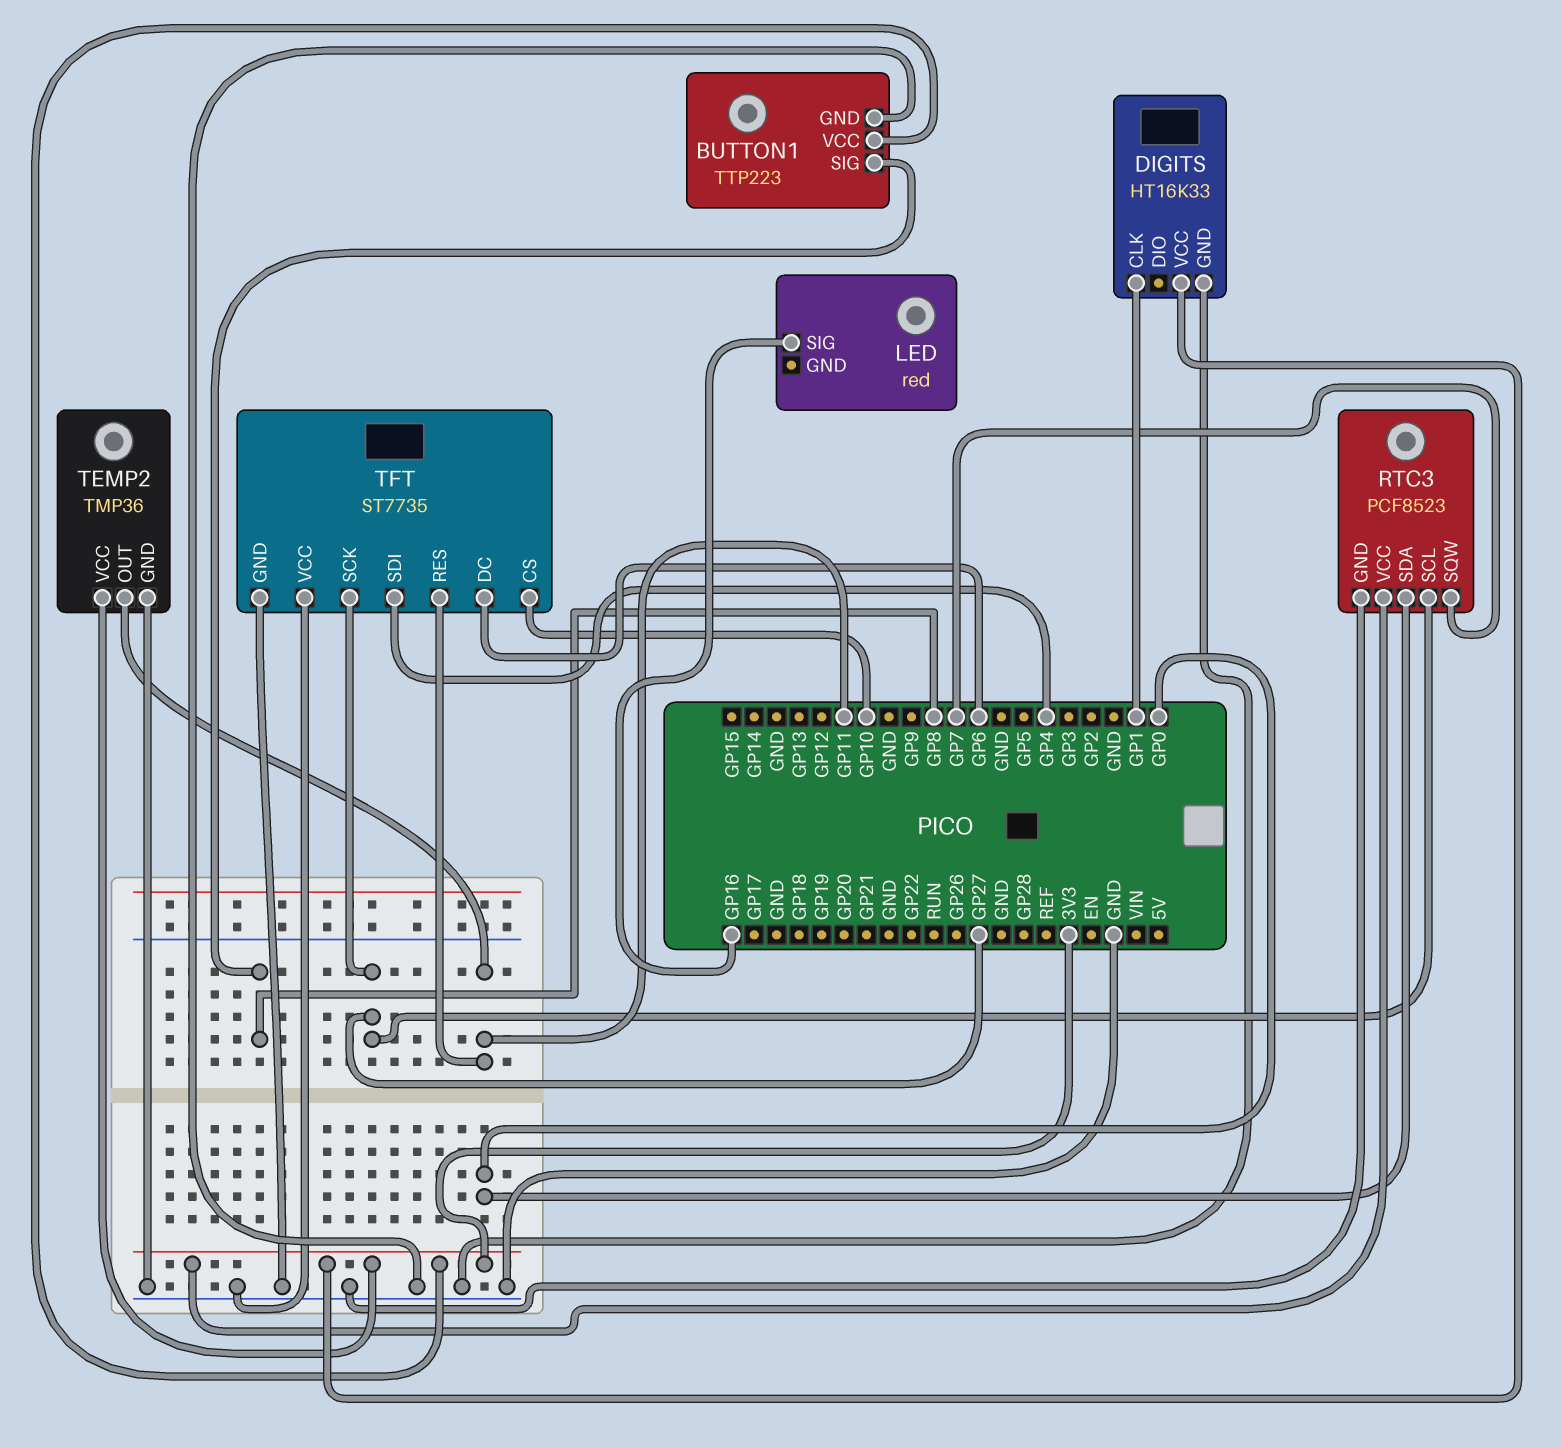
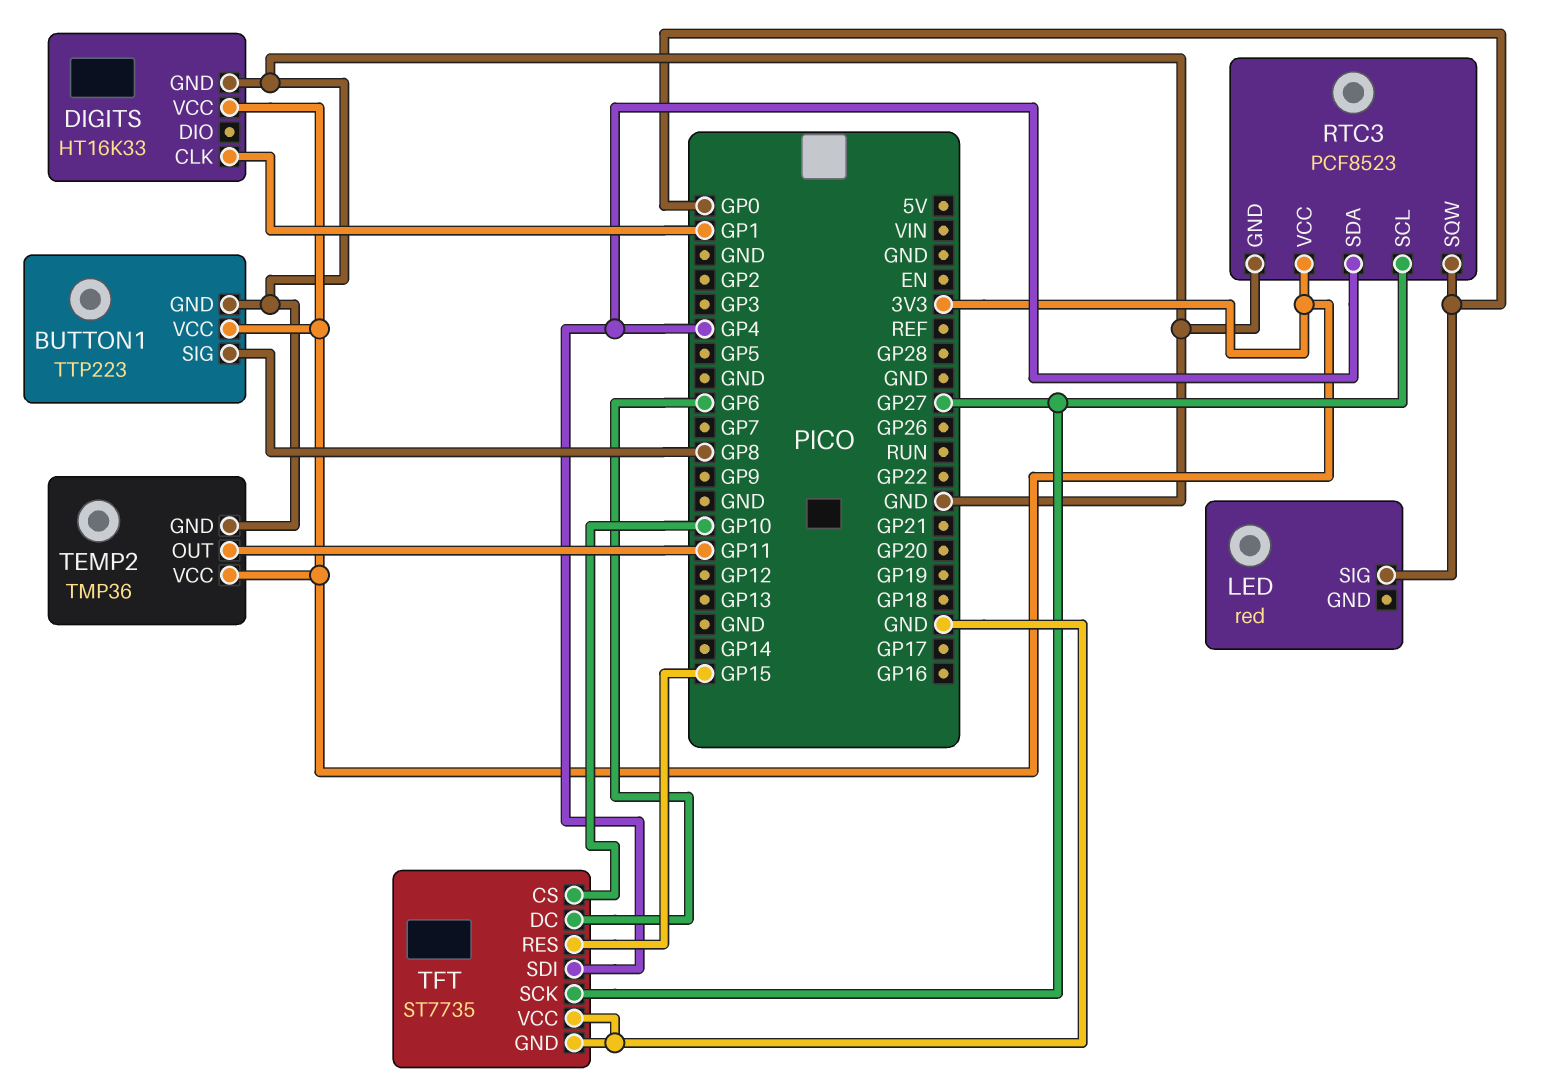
LED pin SIG: GP16 -> GP0
RTC3 pin SDA: GP0 -> GP4
RTC3 pin SQW: GP7 -> GP0
TFT pin RES: GP11 -> GP15

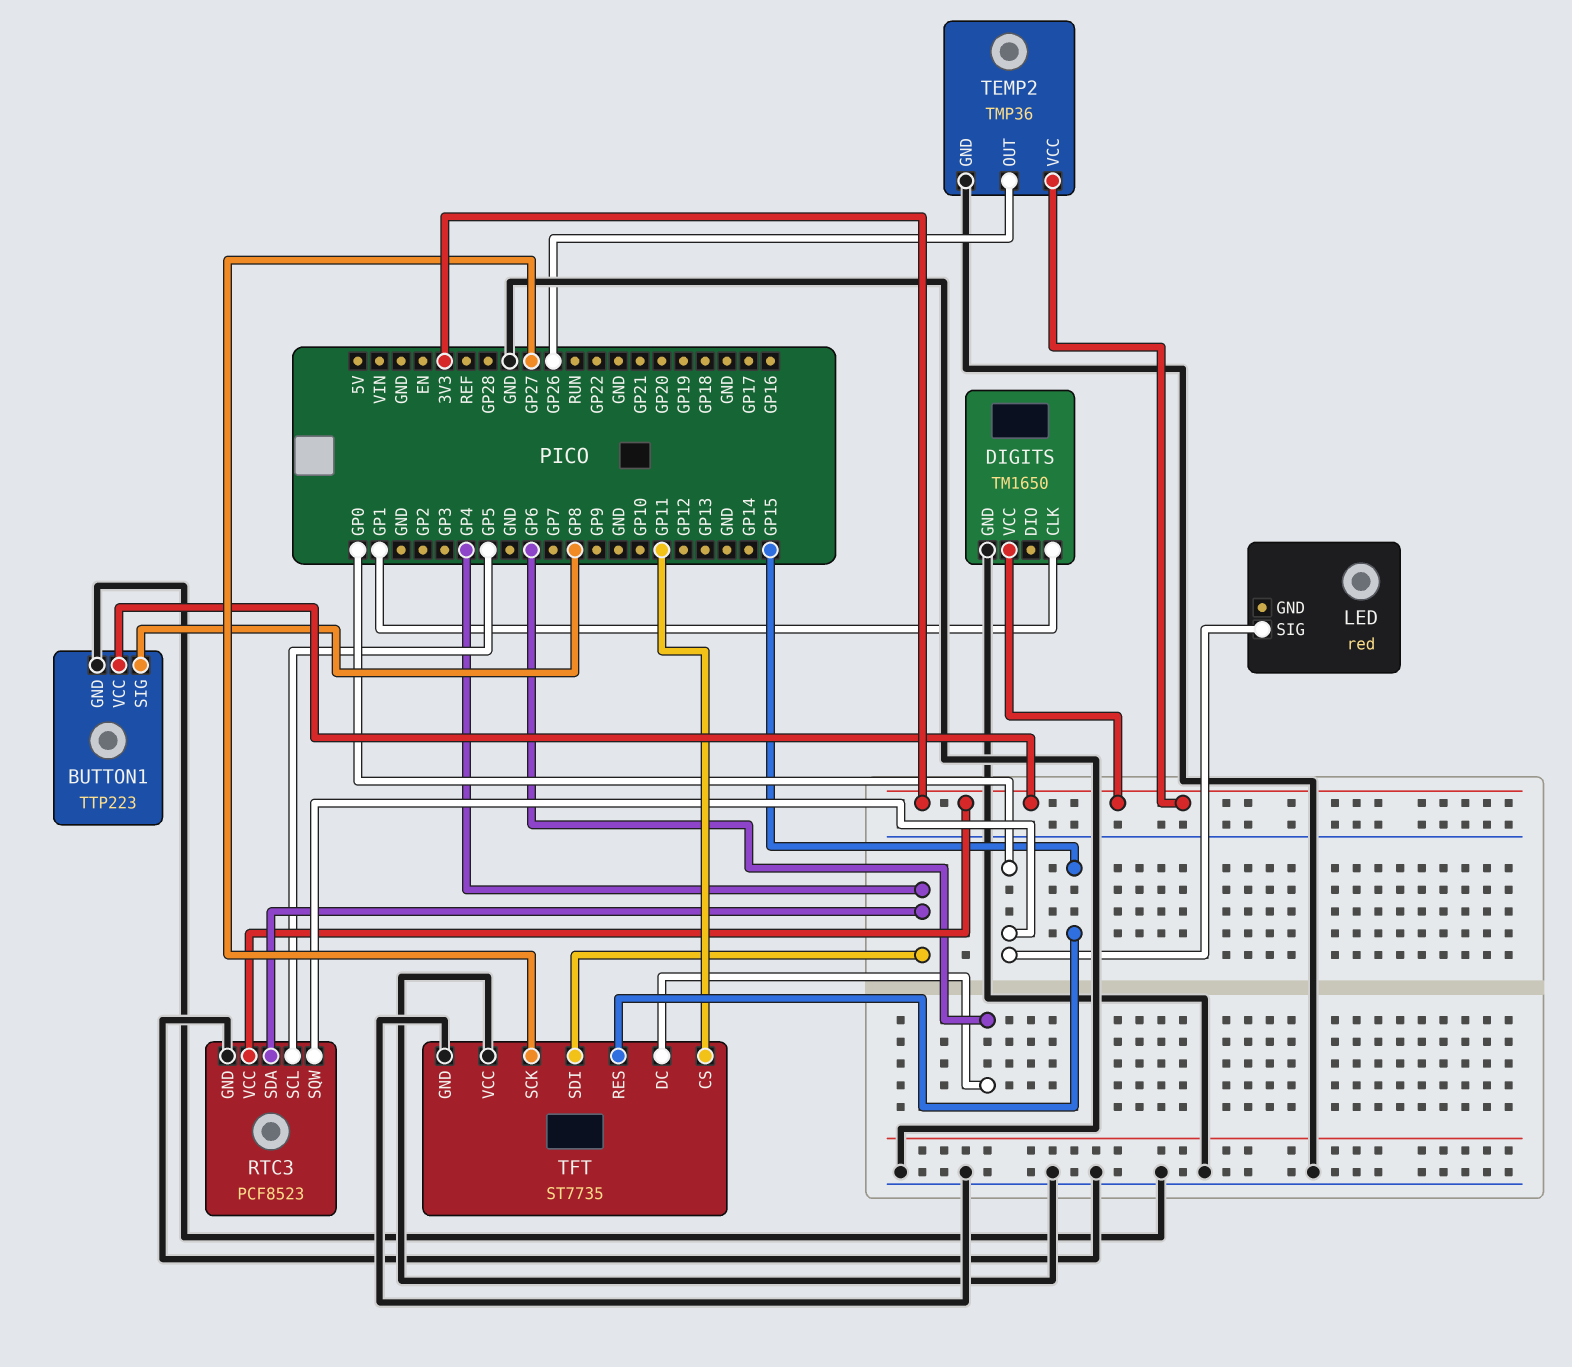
DIGITS: HT16K33 -> TM1650
RTC3 pin SCL: GP27 -> GP5
TEMP2 pin OUT: GP11 -> GP26
TFT pin CS: GP10 -> GP11

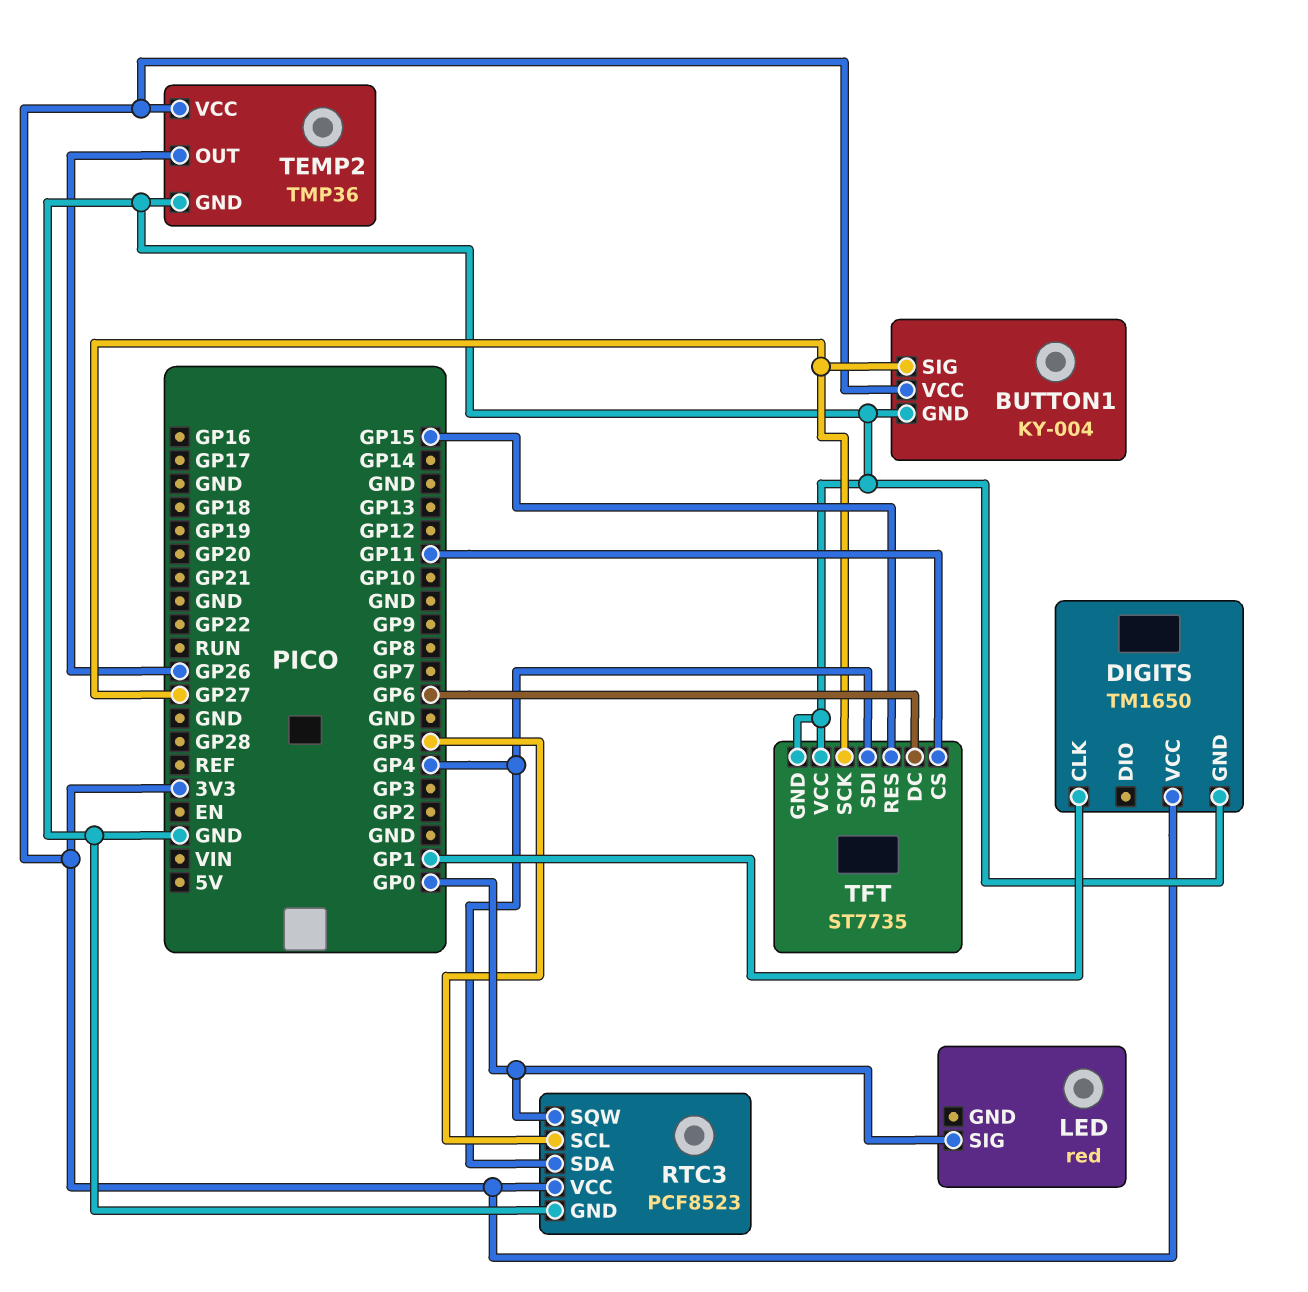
BUTTON1: TTP223 -> KY-004
BUTTON1 pin SIG: GP8 -> GP27

